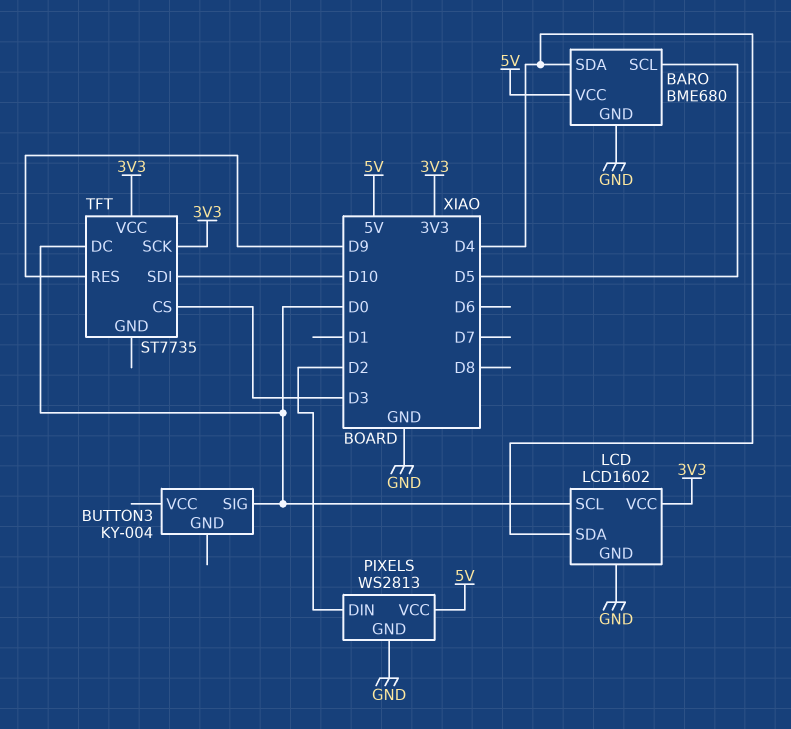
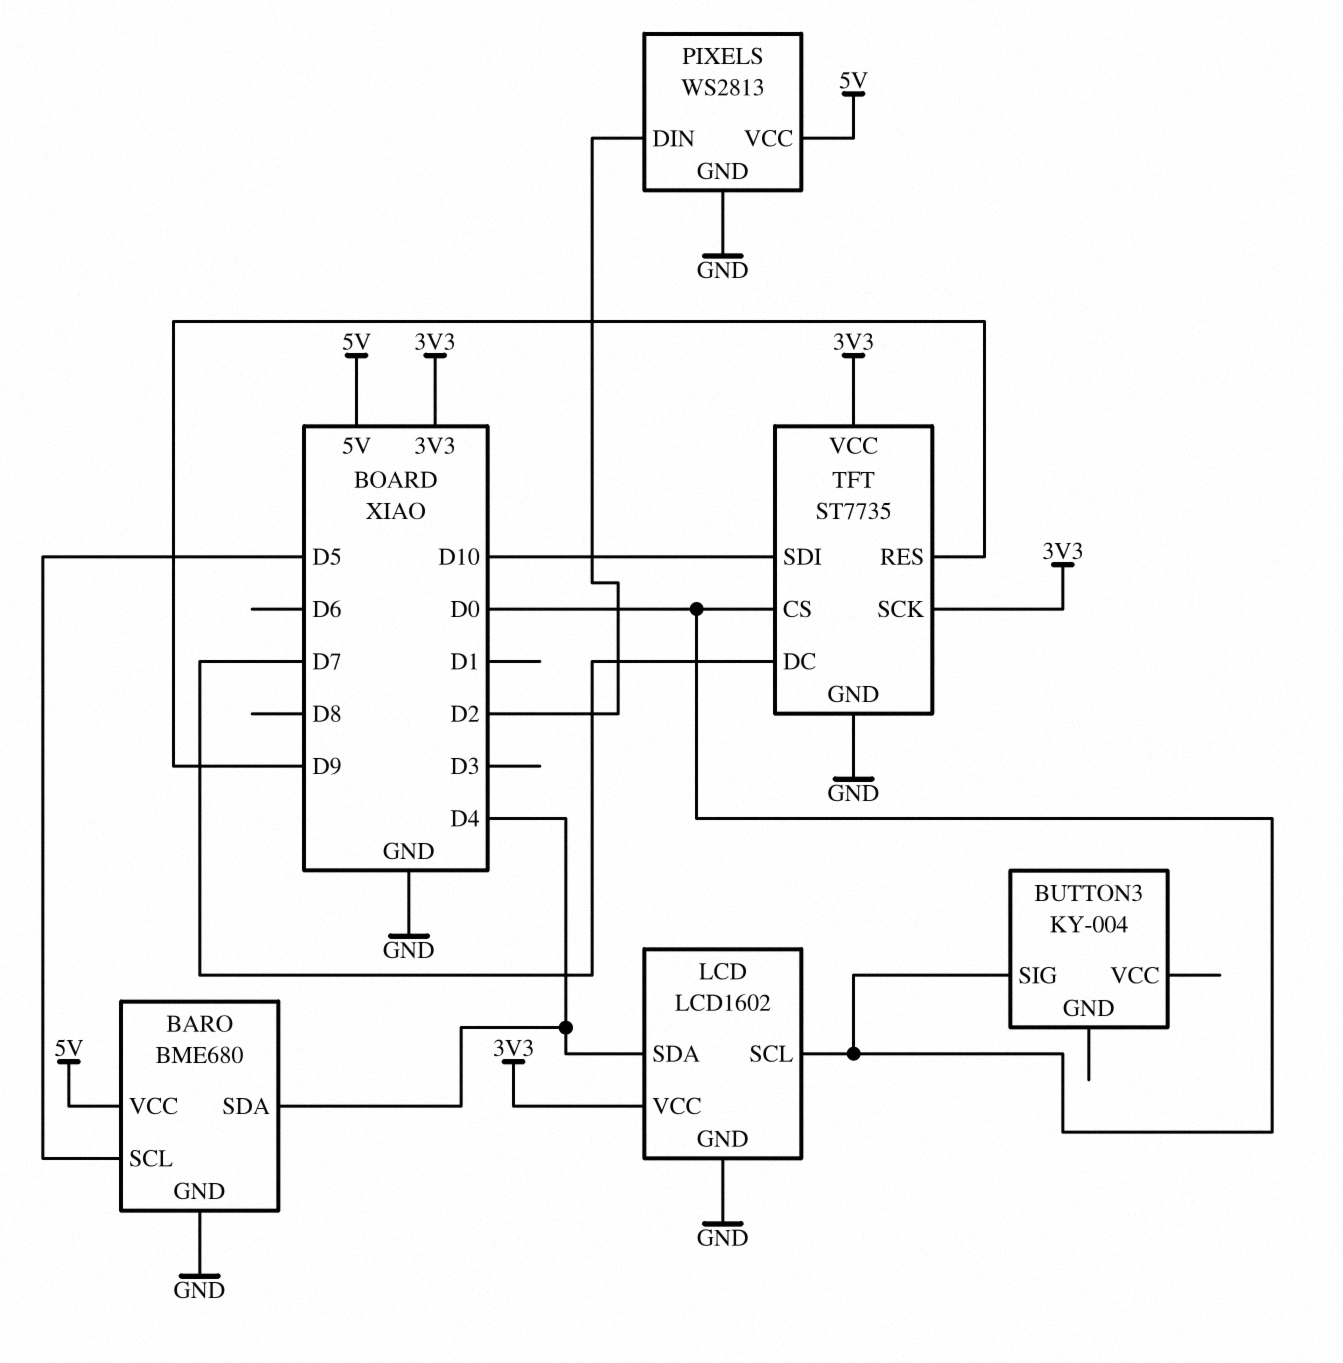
TFT pin CS: D3 -> D0
TFT pin DC: D0 -> D7
TFT pin GND: none -> GND

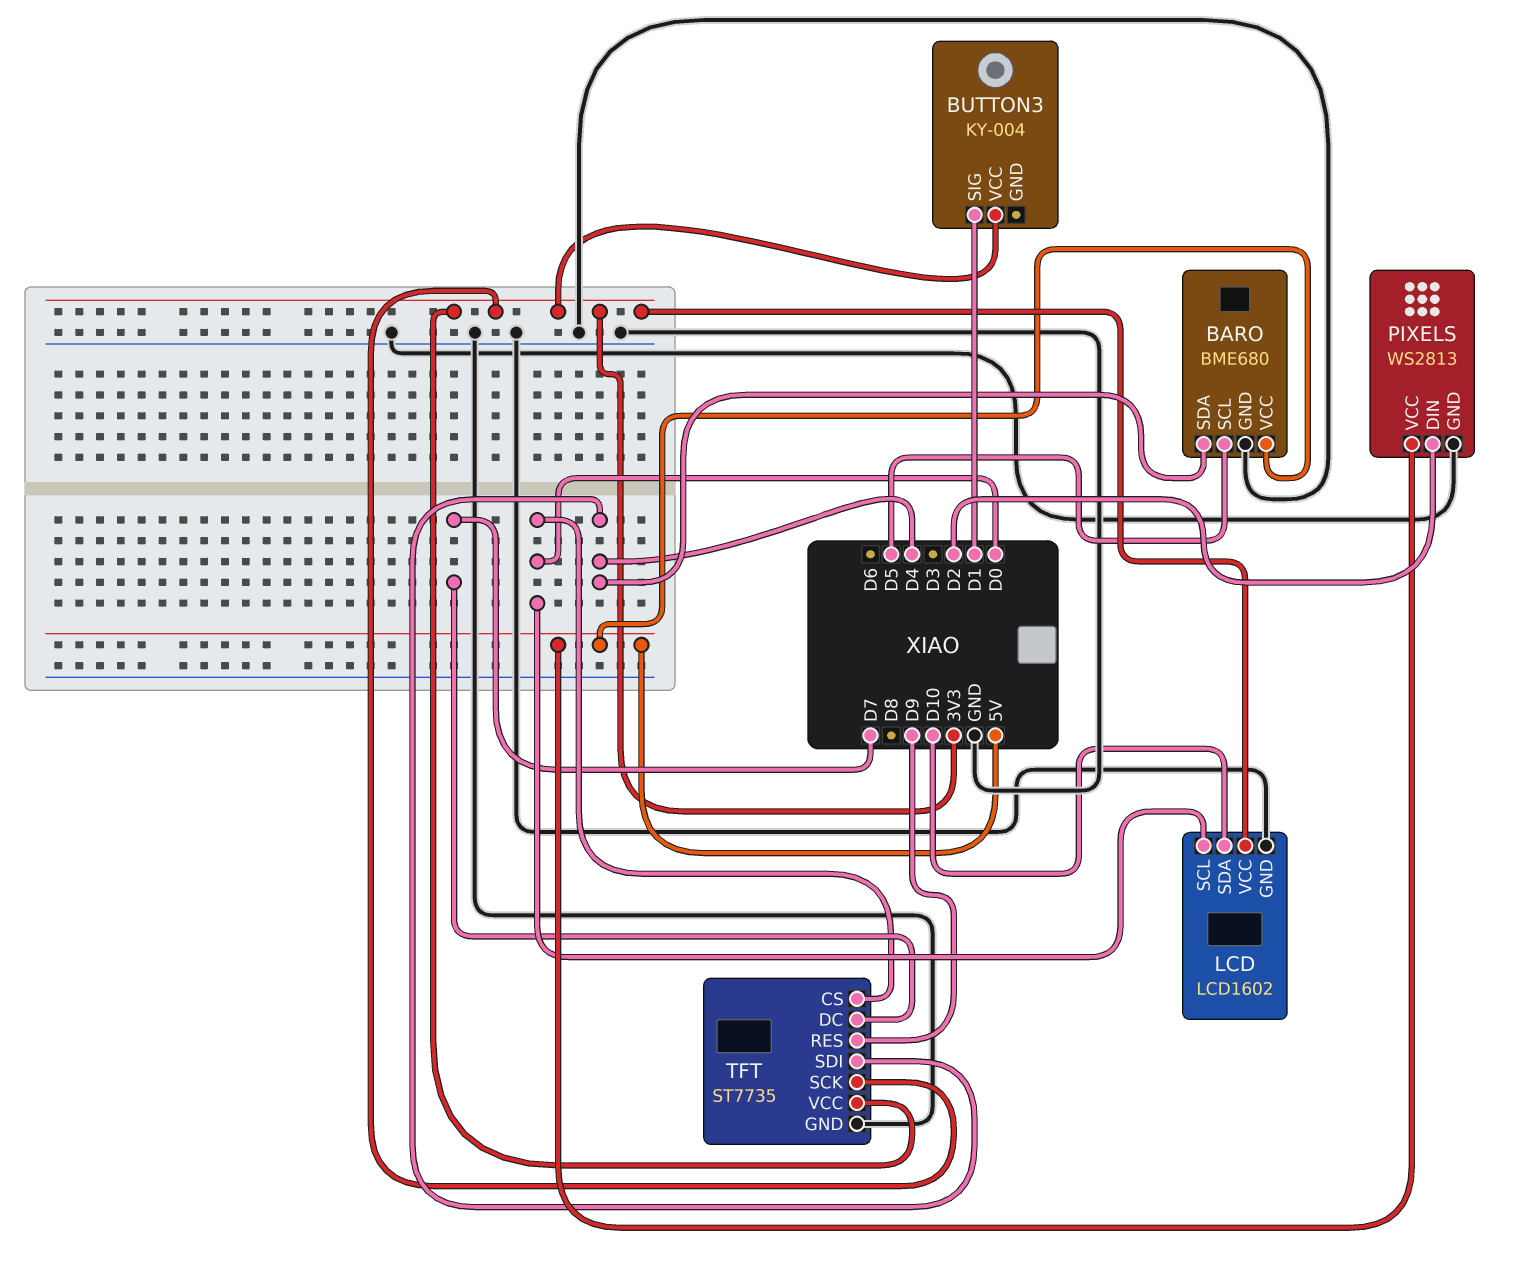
BUTTON3 pin SIG: D0 -> D1
BUTTON3 pin VCC: none -> 3V3
LCD pin SDA: D4 -> D10
TFT pin SDI: D10 -> D4

